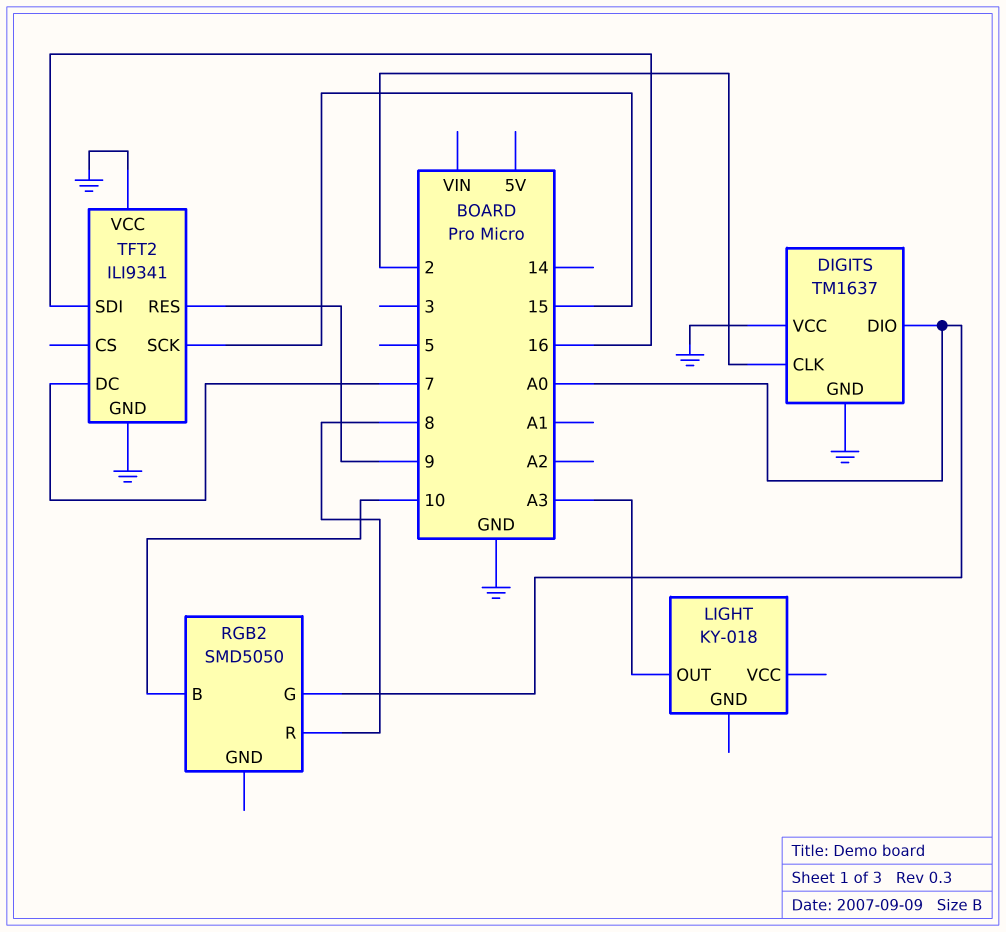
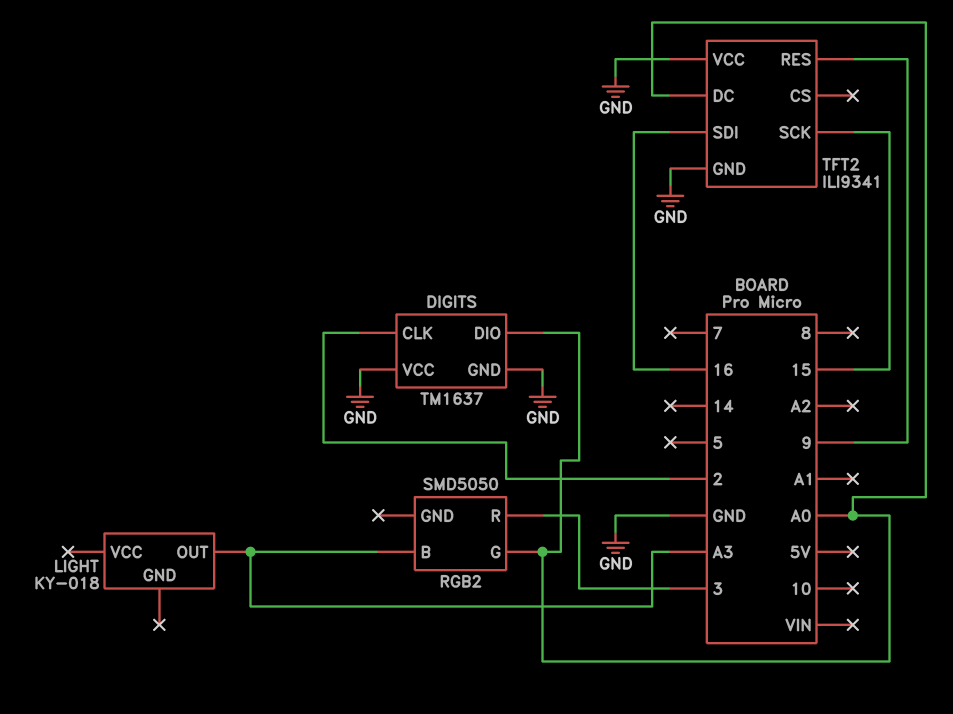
RGB2 pin B: 10 -> A3
RGB2 pin R: 8 -> 3
TFT2 pin DC: 7 -> A0

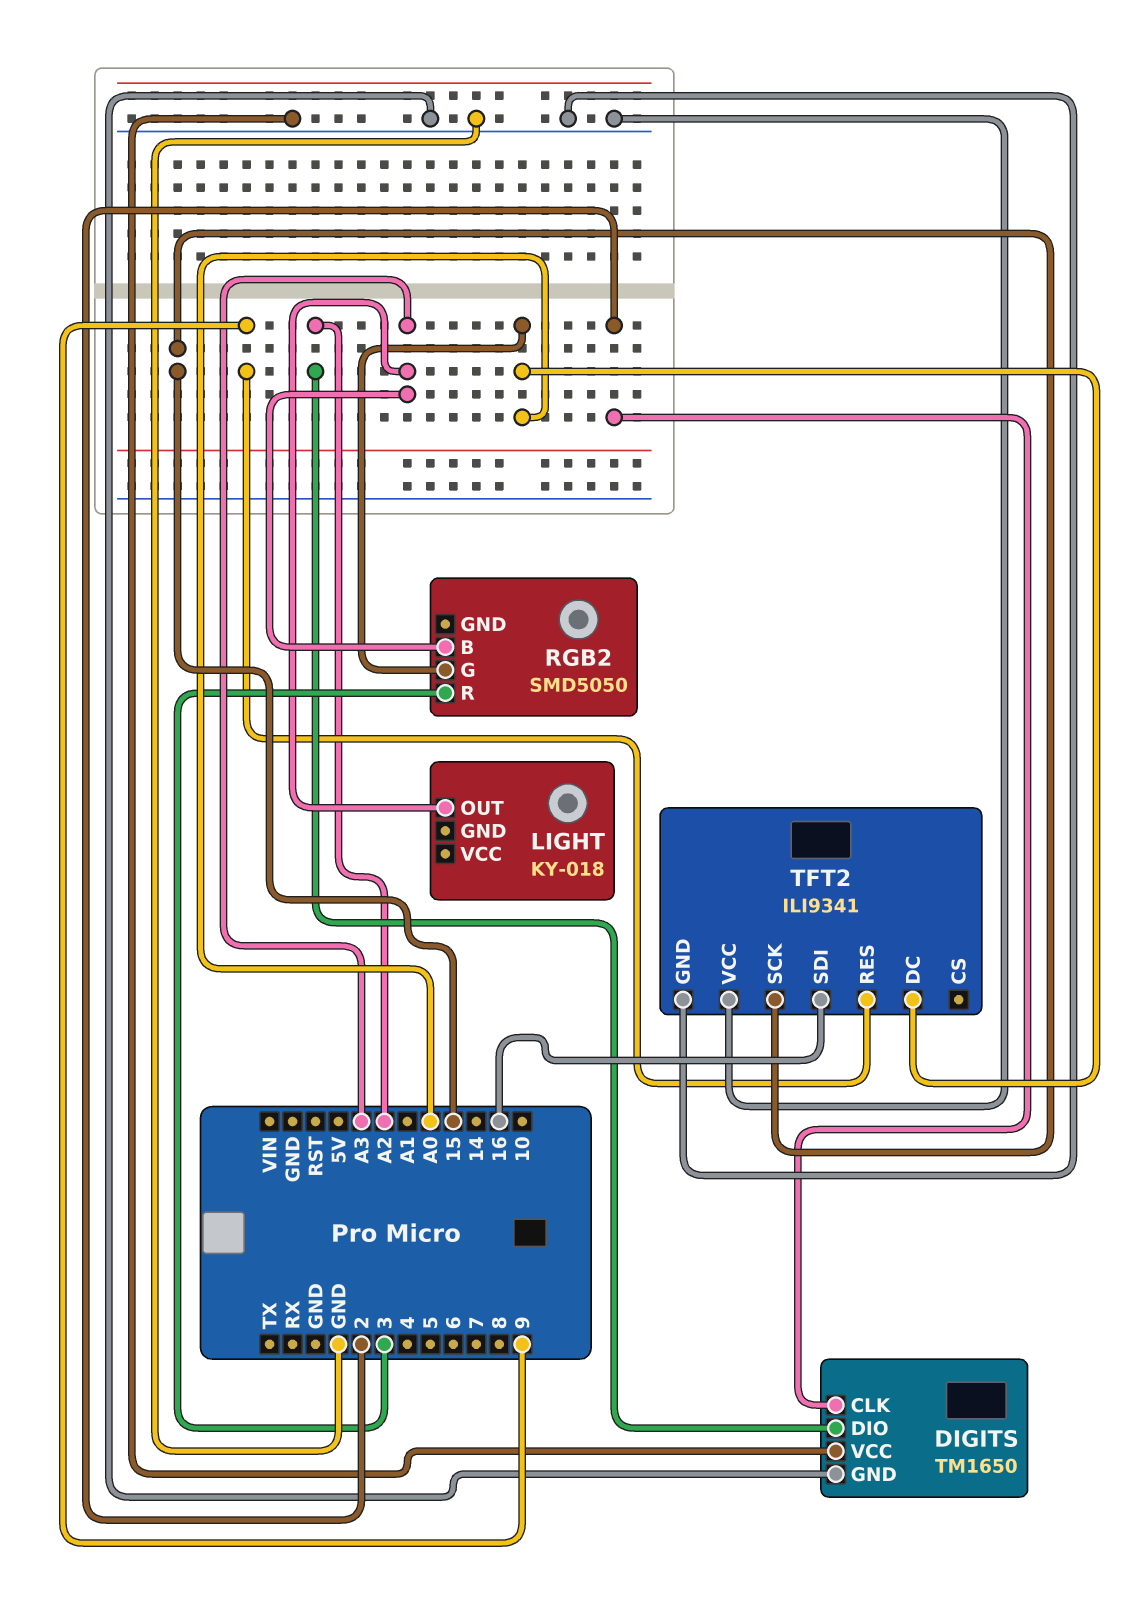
DIGITS: TM1637 -> TM1650
DIGITS pin DIO: A0 -> A2

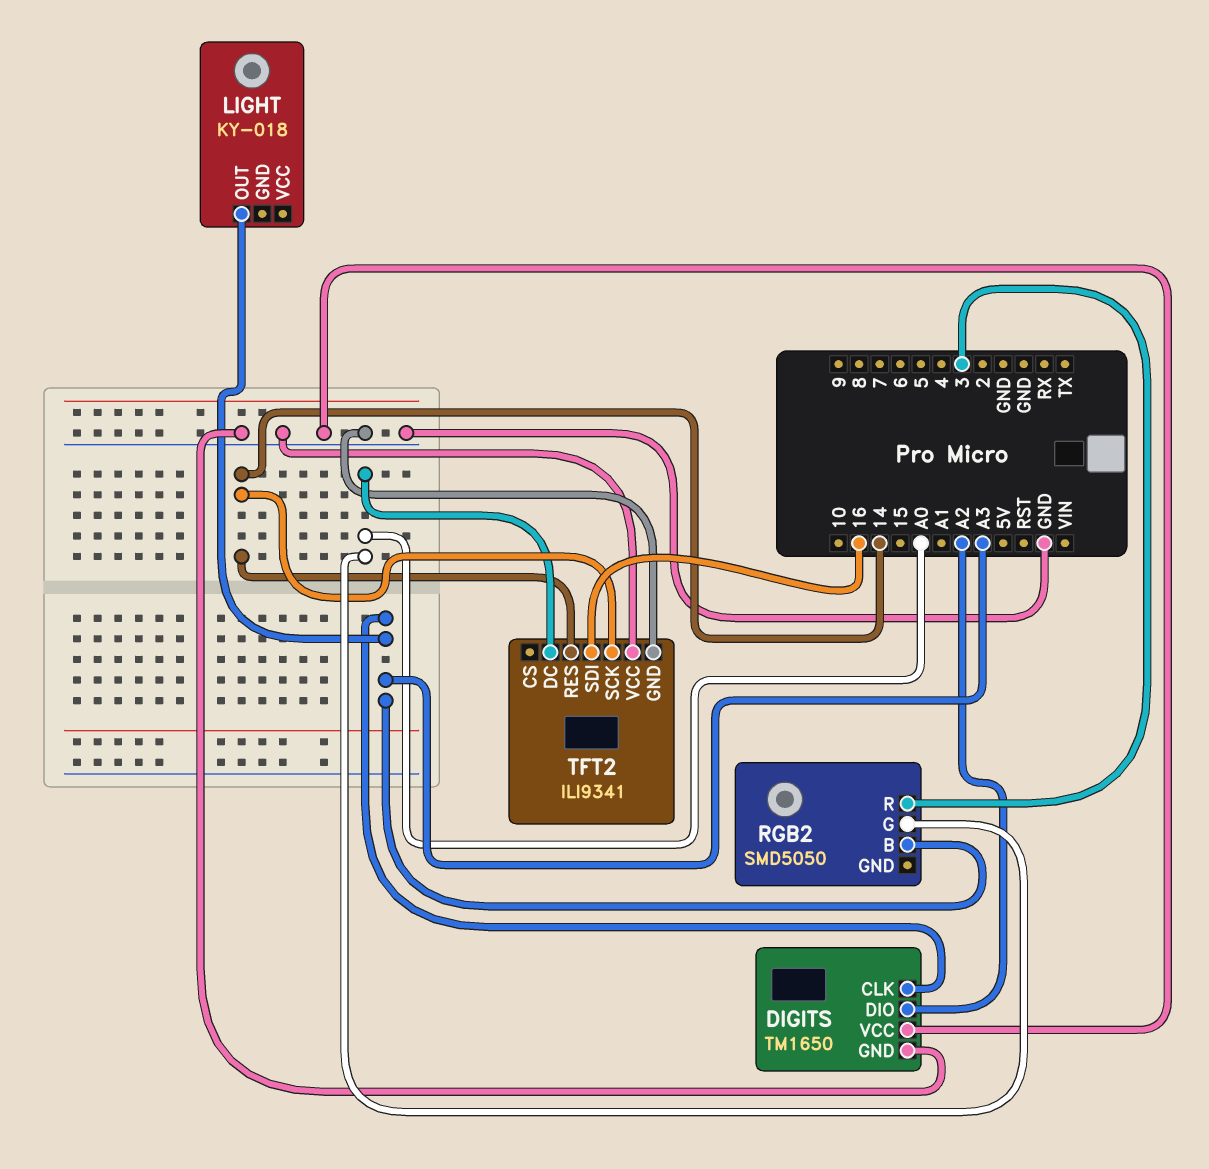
DIGITS pin CLK: 2 -> A3
TFT2 pin RES: 9 -> 14
TFT2 pin SCK: 15 -> 14

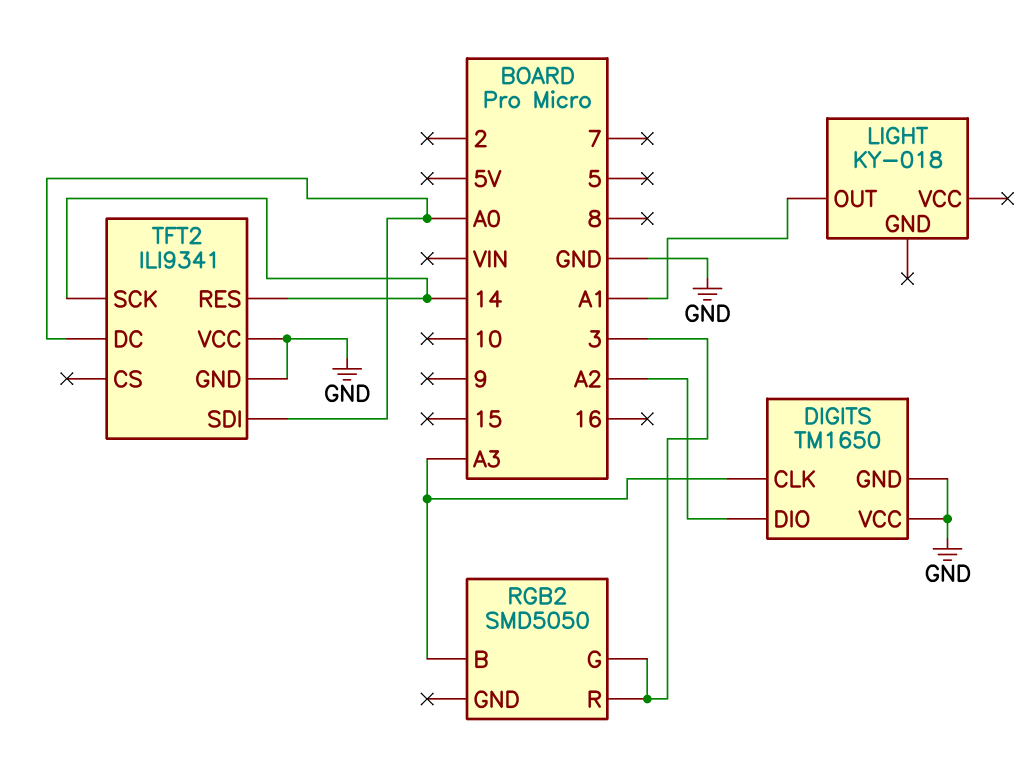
LIGHT pin OUT: A3 -> A1
RGB2 pin G: A0 -> 3
TFT2 pin SDI: 16 -> A0

